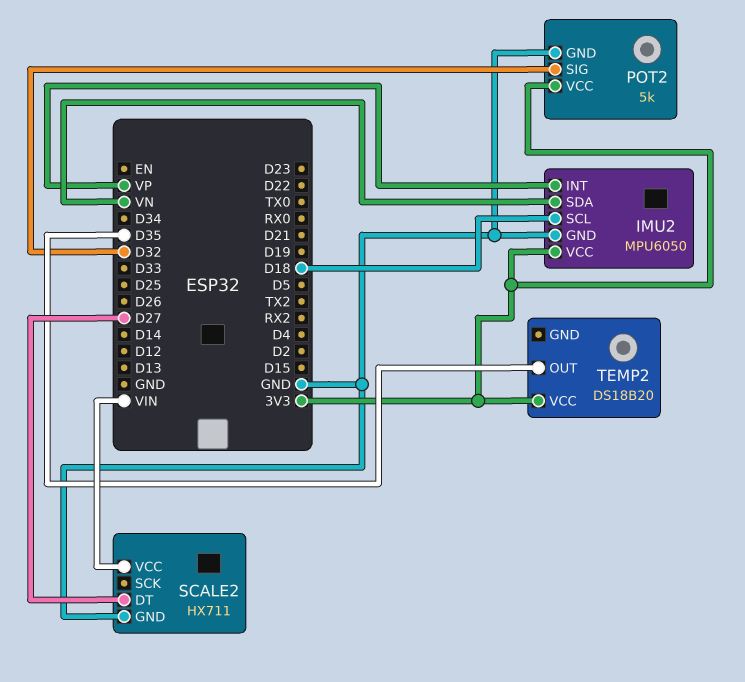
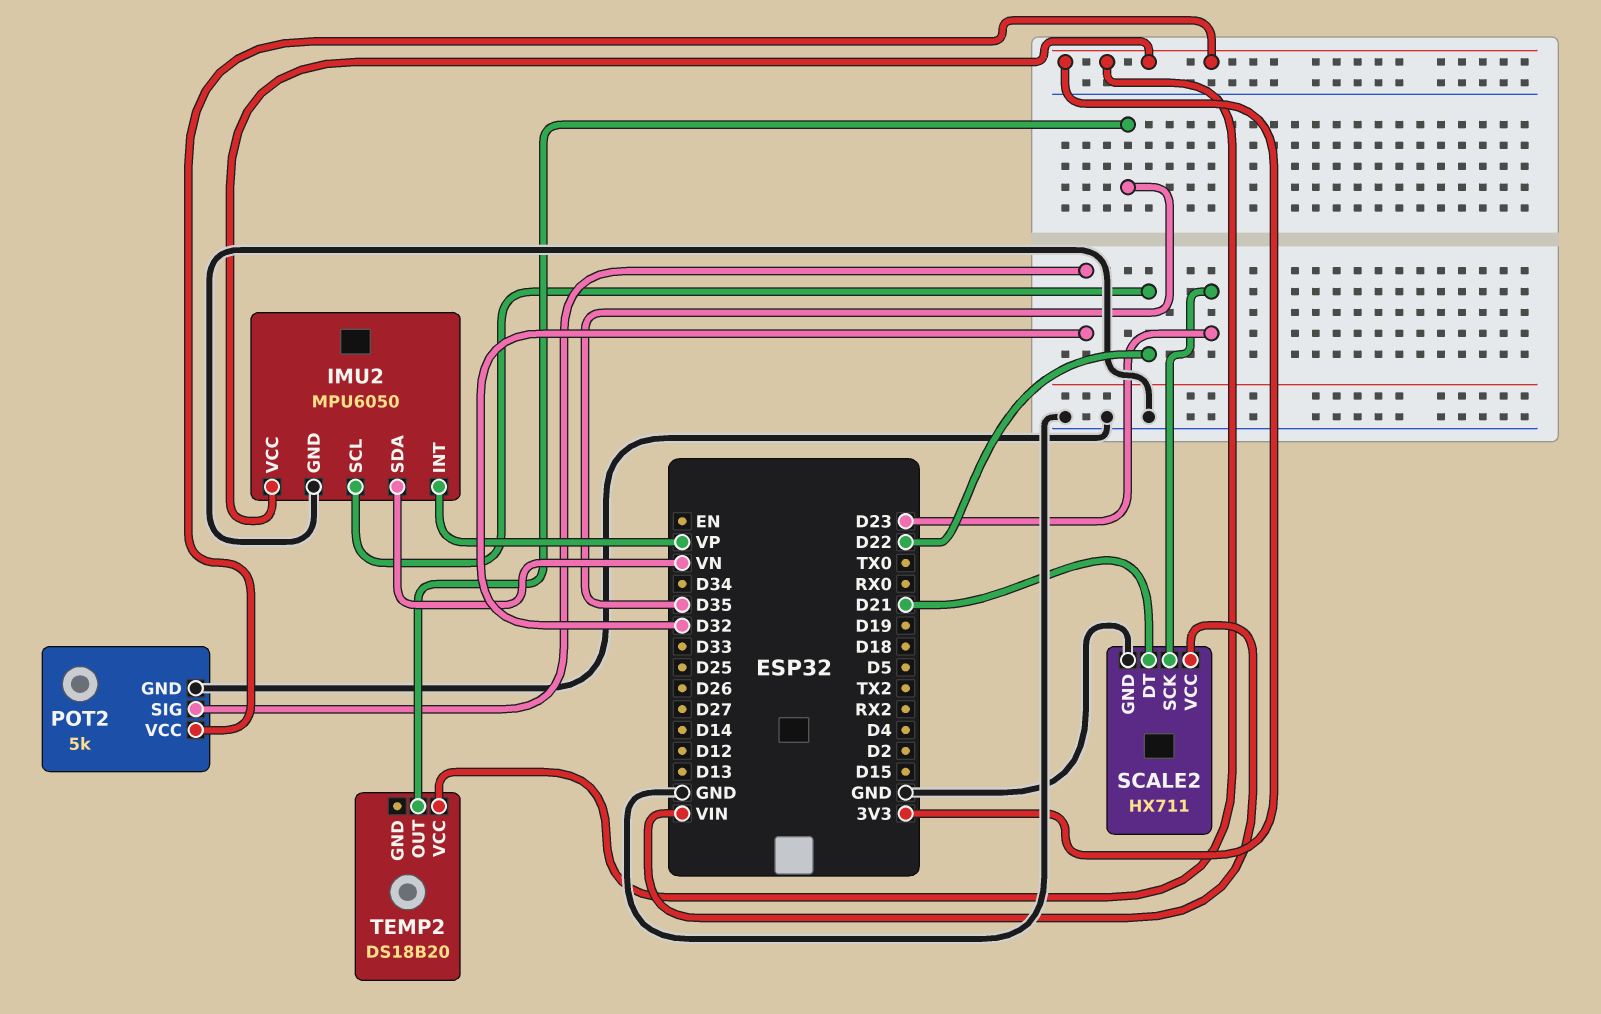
IMU2 pin SCL: D18 -> D22
SCALE2 pin DT: D27 -> D21
SCALE2 pin SCK: none -> D23

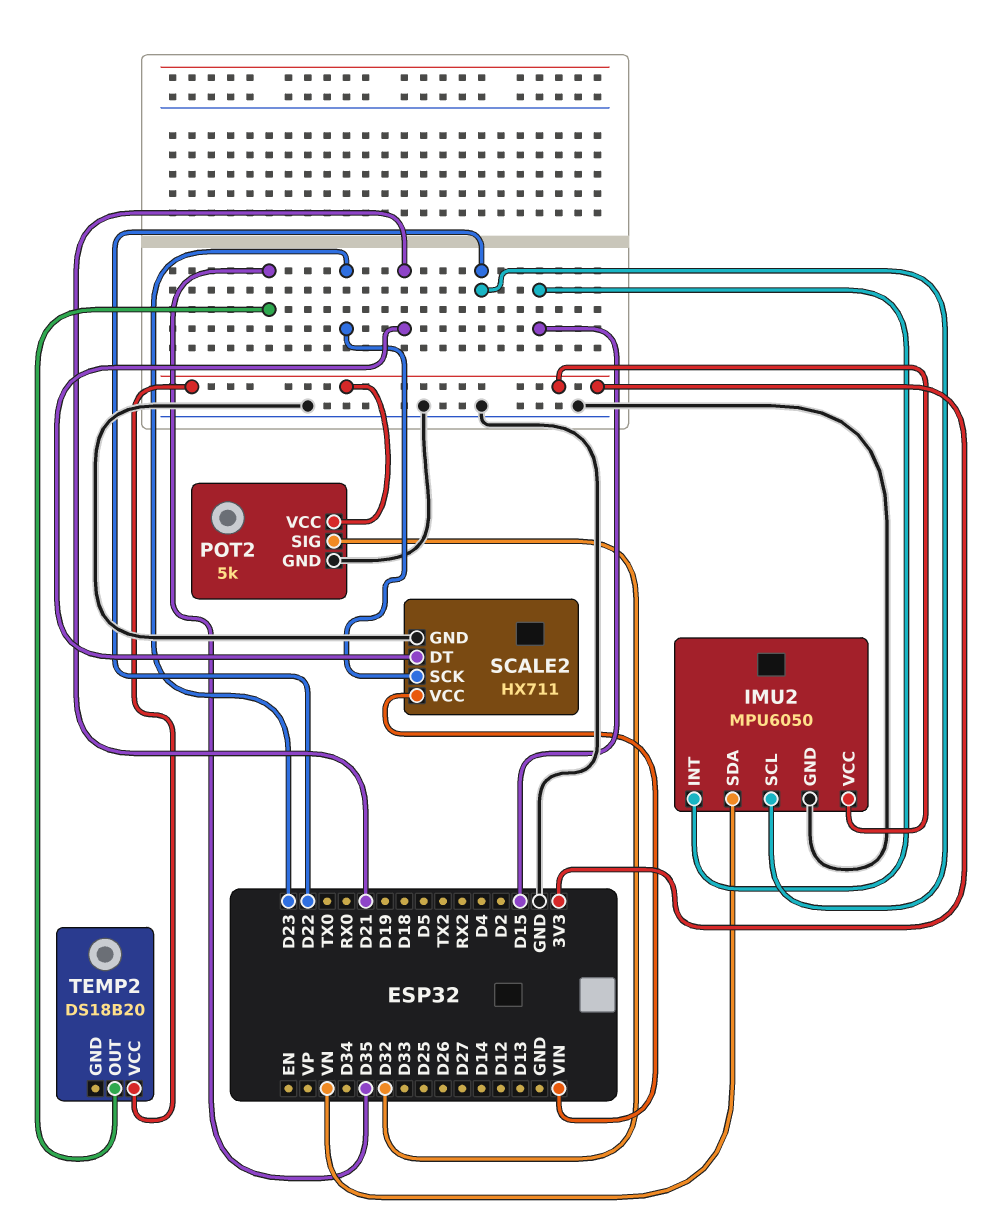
IMU2 pin INT: VP -> D15

